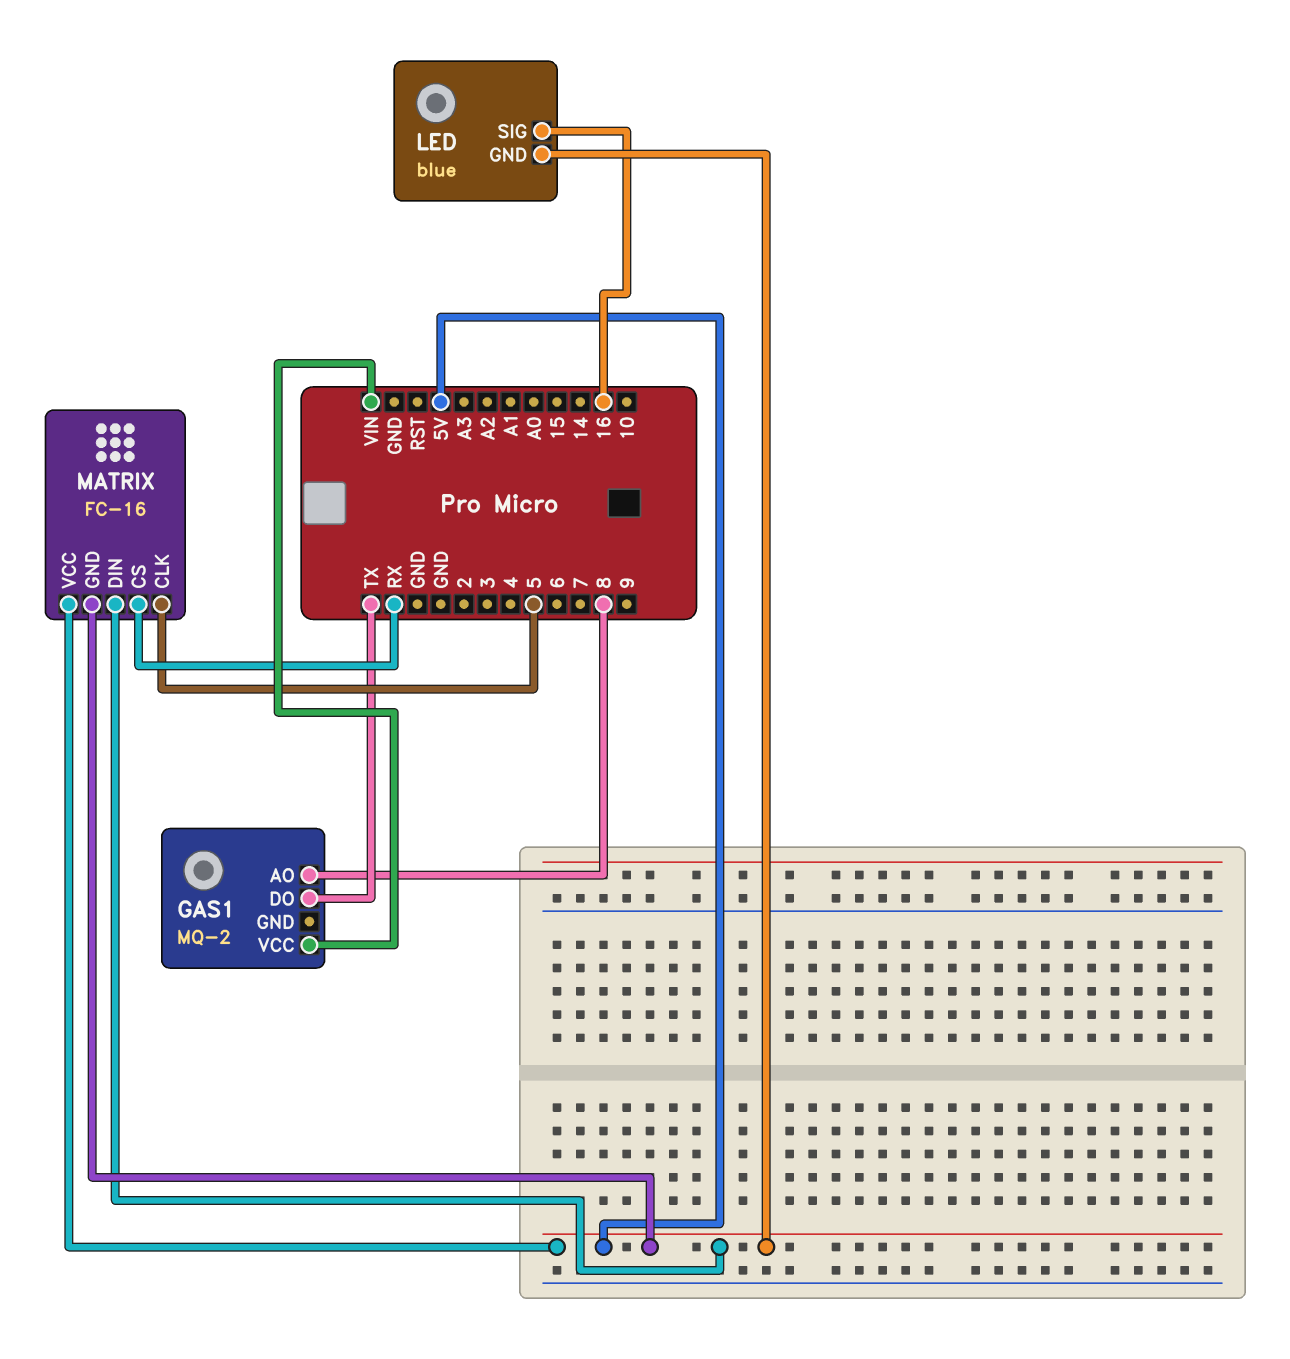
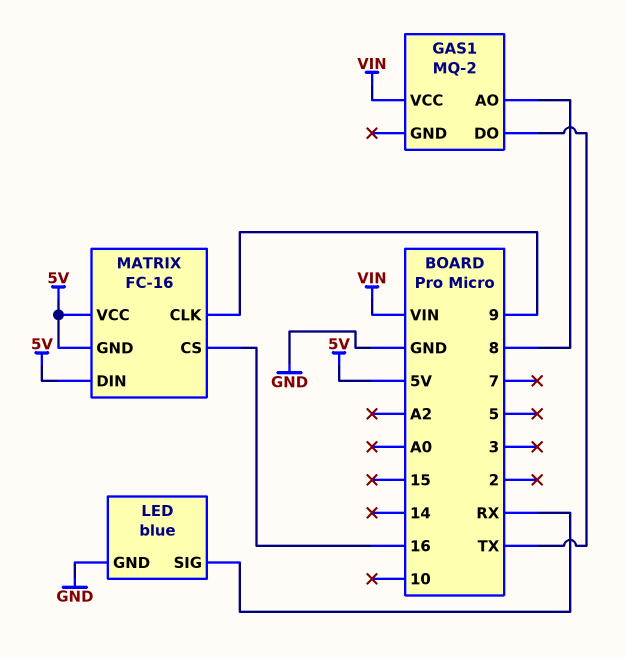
LED pin GND: 5V -> GND
LED pin SIG: 16 -> RX
MATRIX pin CLK: 5 -> 9
MATRIX pin CS: RX -> 16

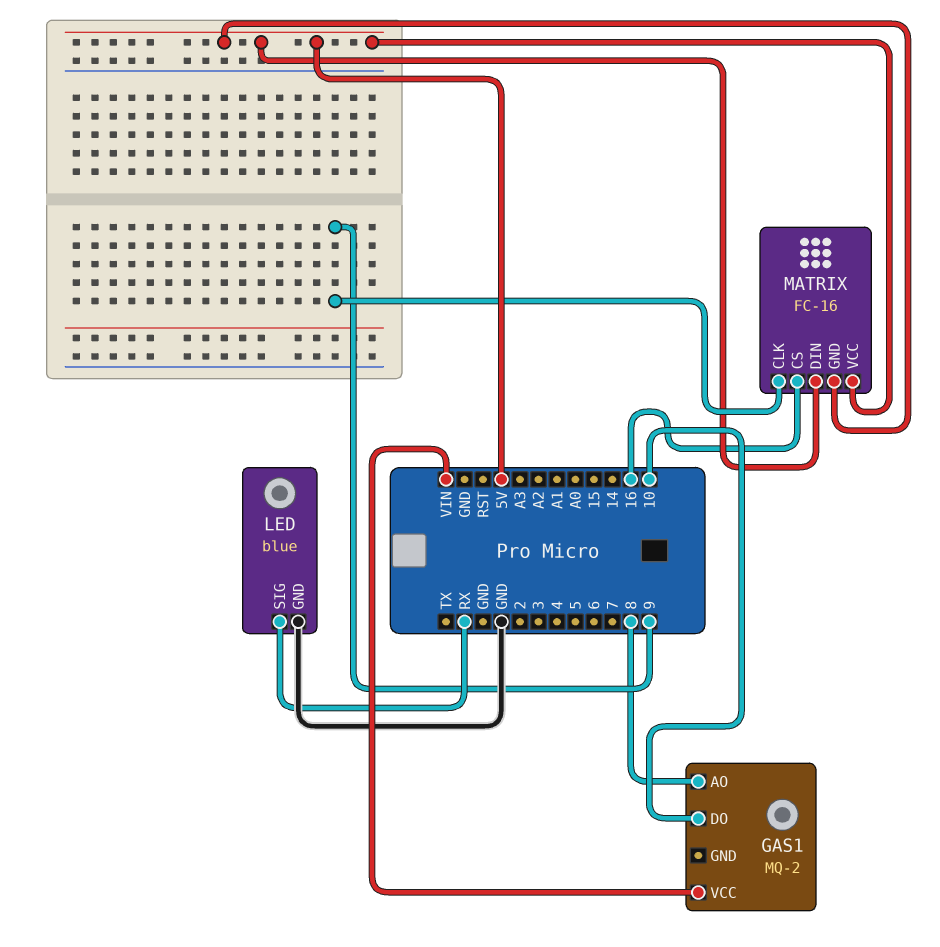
GAS1 pin DO: TX -> 10

